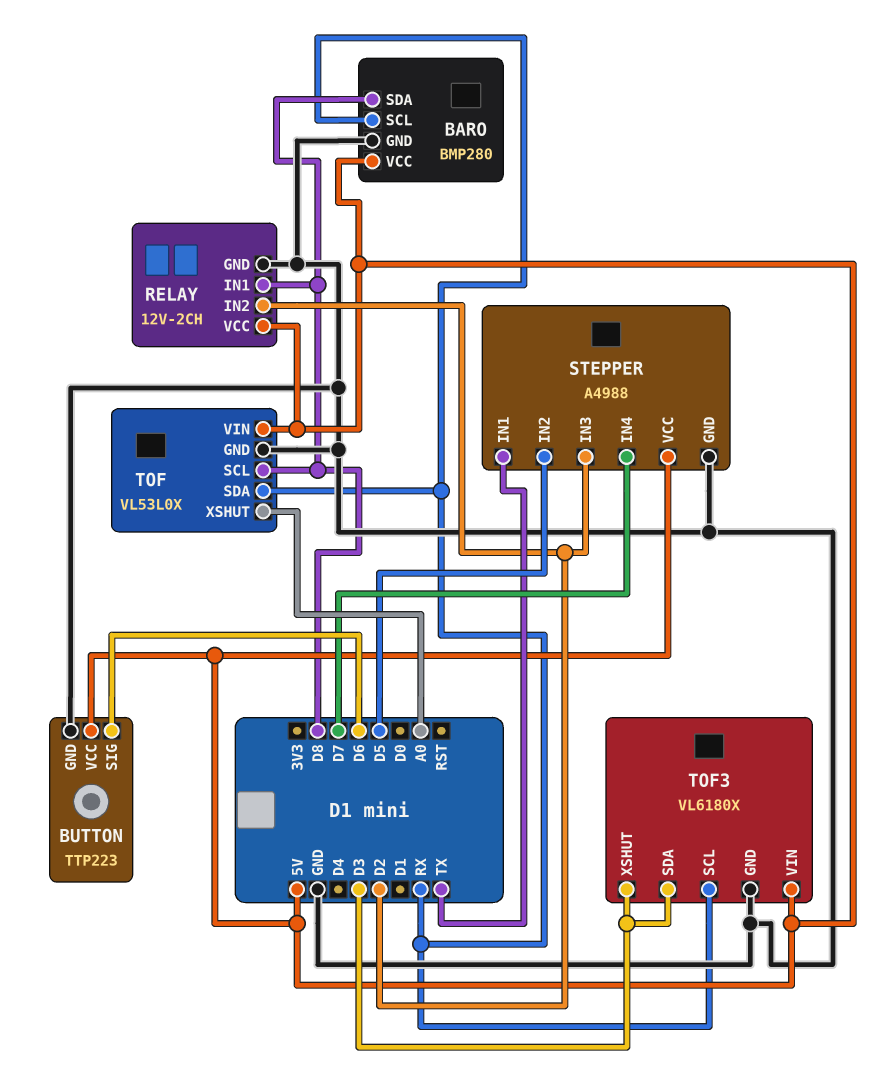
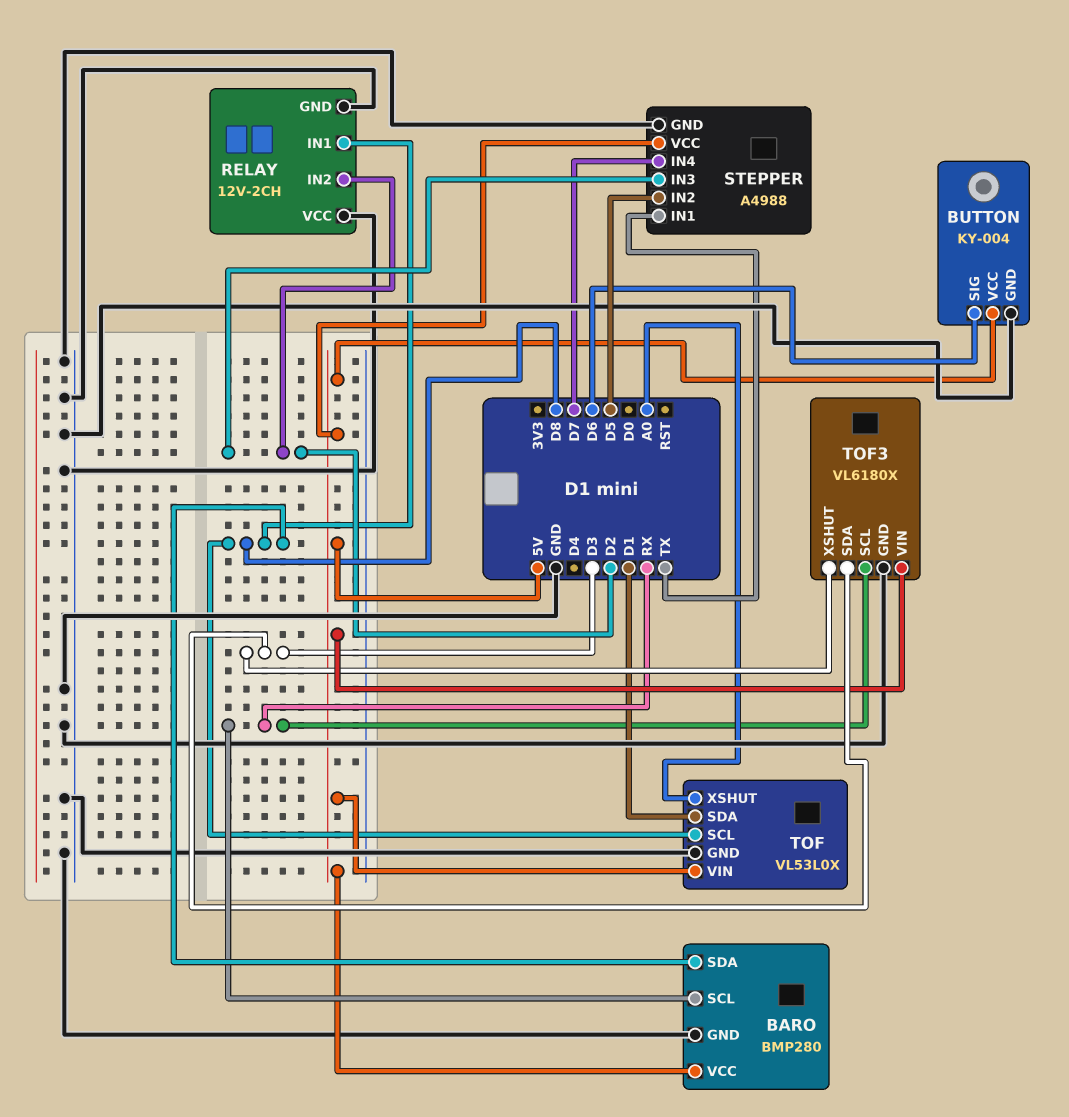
BUTTON: TTP223 -> KY-004
RELAY pin VCC: 5V -> GND
TOF pin SDA: RX -> D1

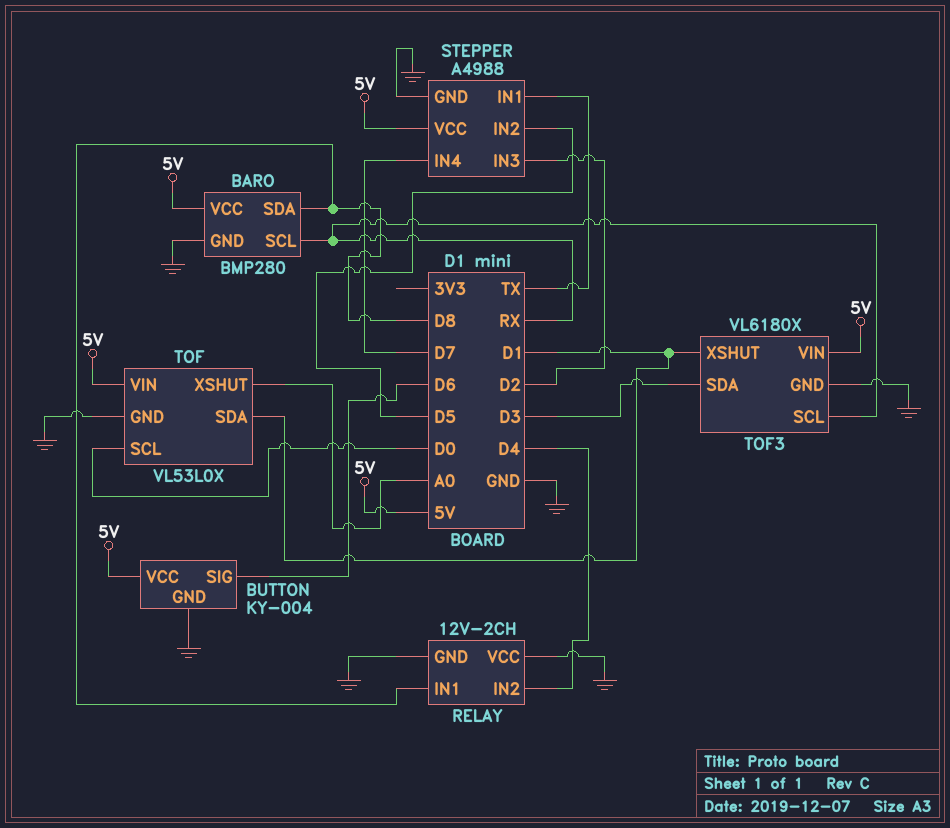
RELAY pin IN2: D2 -> D4
TOF pin SCL: D8 -> D0
TOF3 pin XSHUT: D3 -> D1

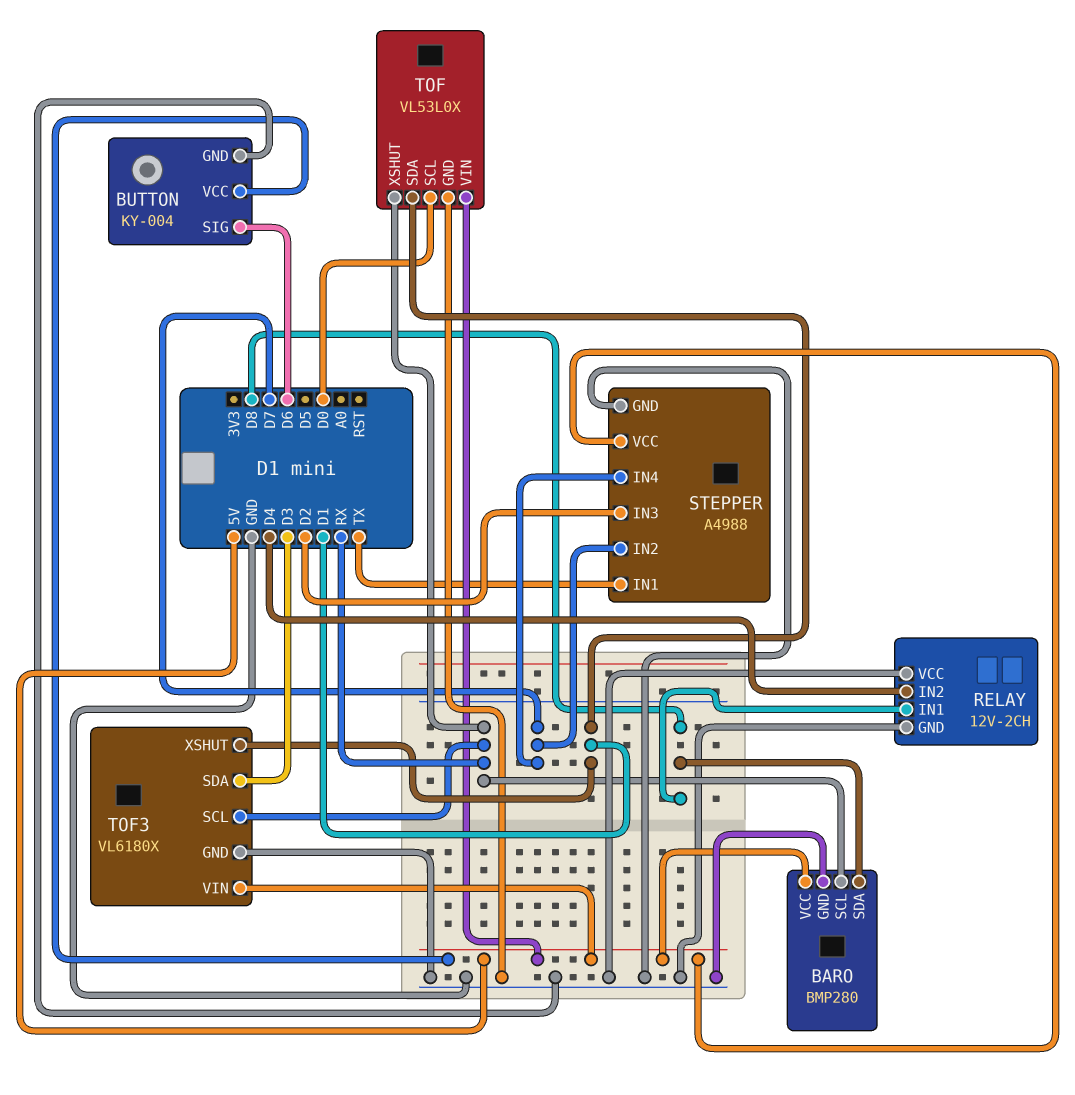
STEPPER pin IN2: D5 -> D7
TOF pin XSHUT: A0 -> RX

